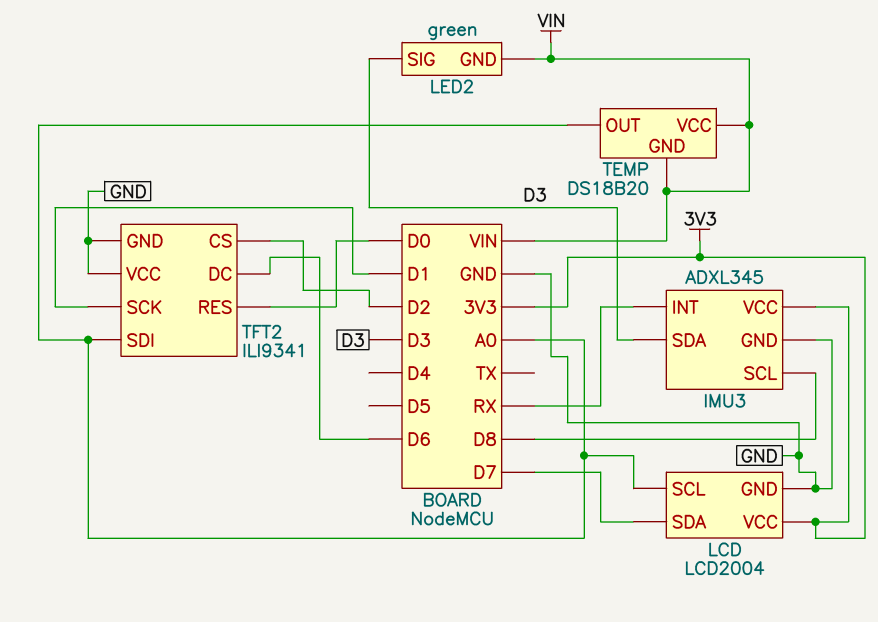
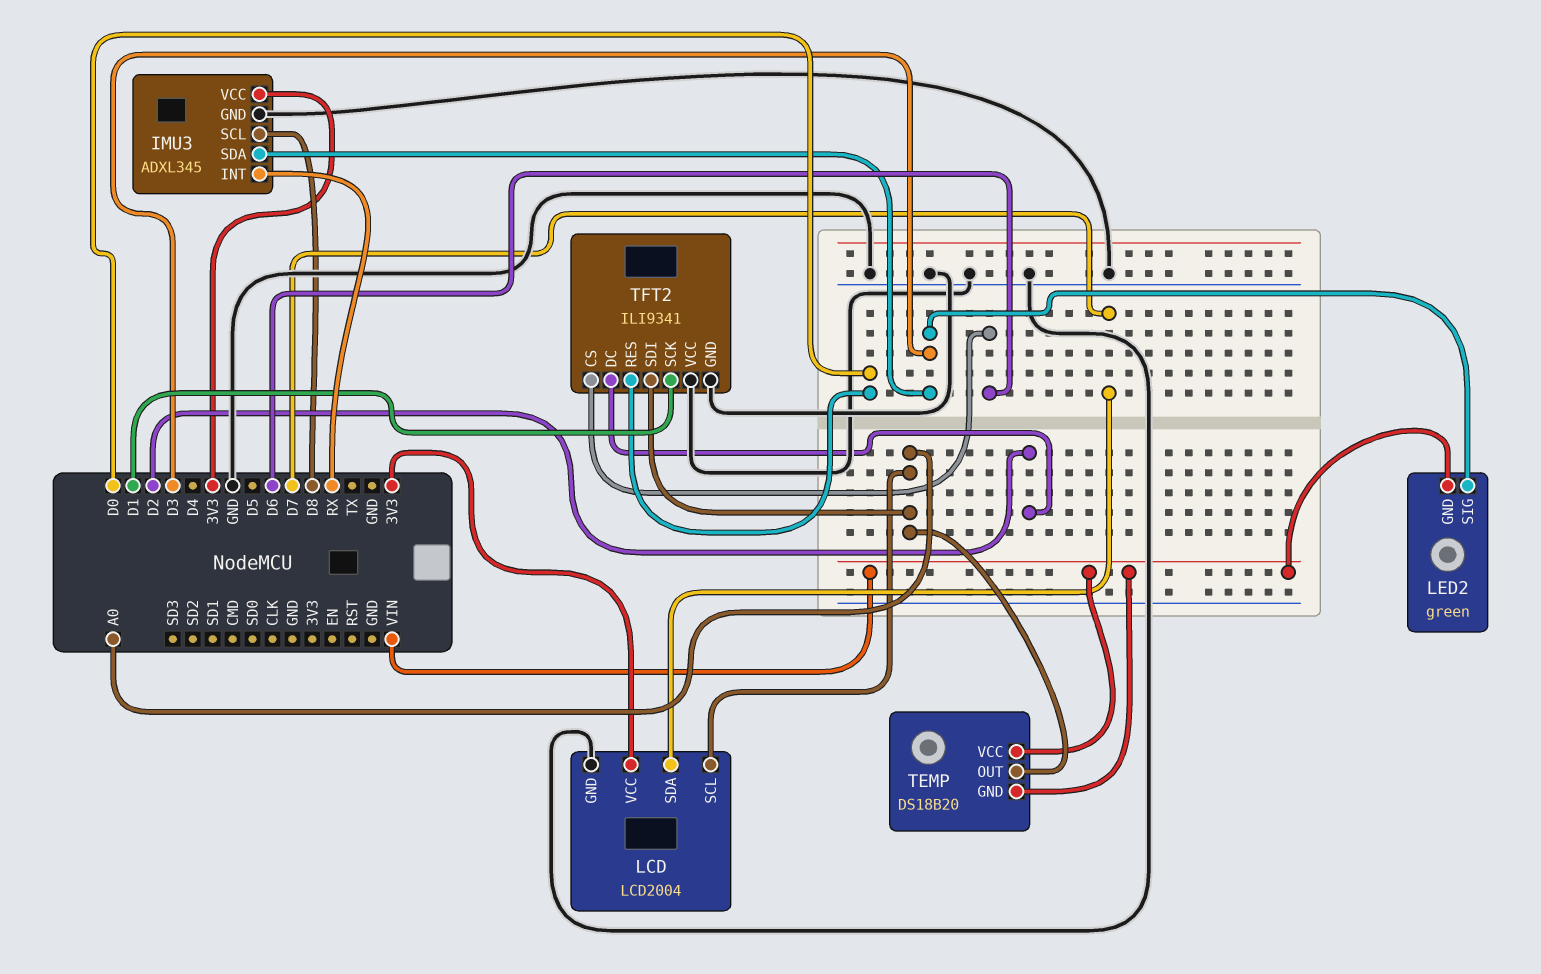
TFT2 pin CS: D2 -> D6
TFT2 pin DC: D6 -> D2

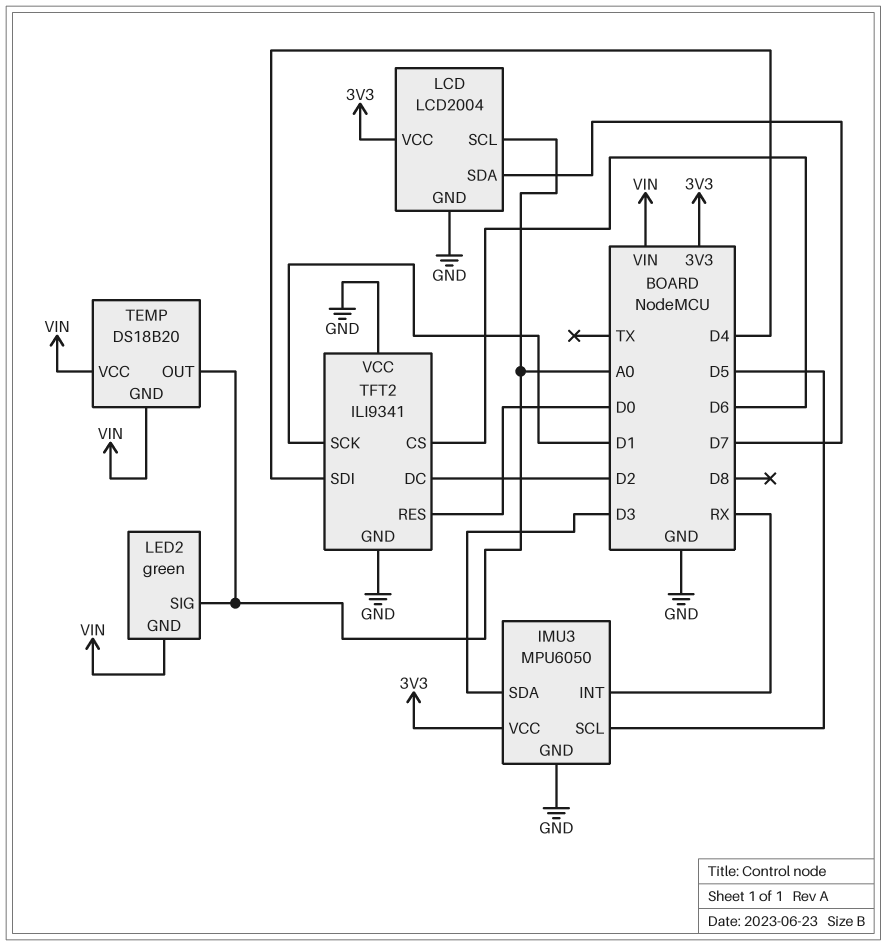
IMU3: ADXL345 -> MPU6050
IMU3 pin SCL: D8 -> D5
LED2 pin SIG: D3 -> A0
TFT2 pin SDI: A0 -> D4

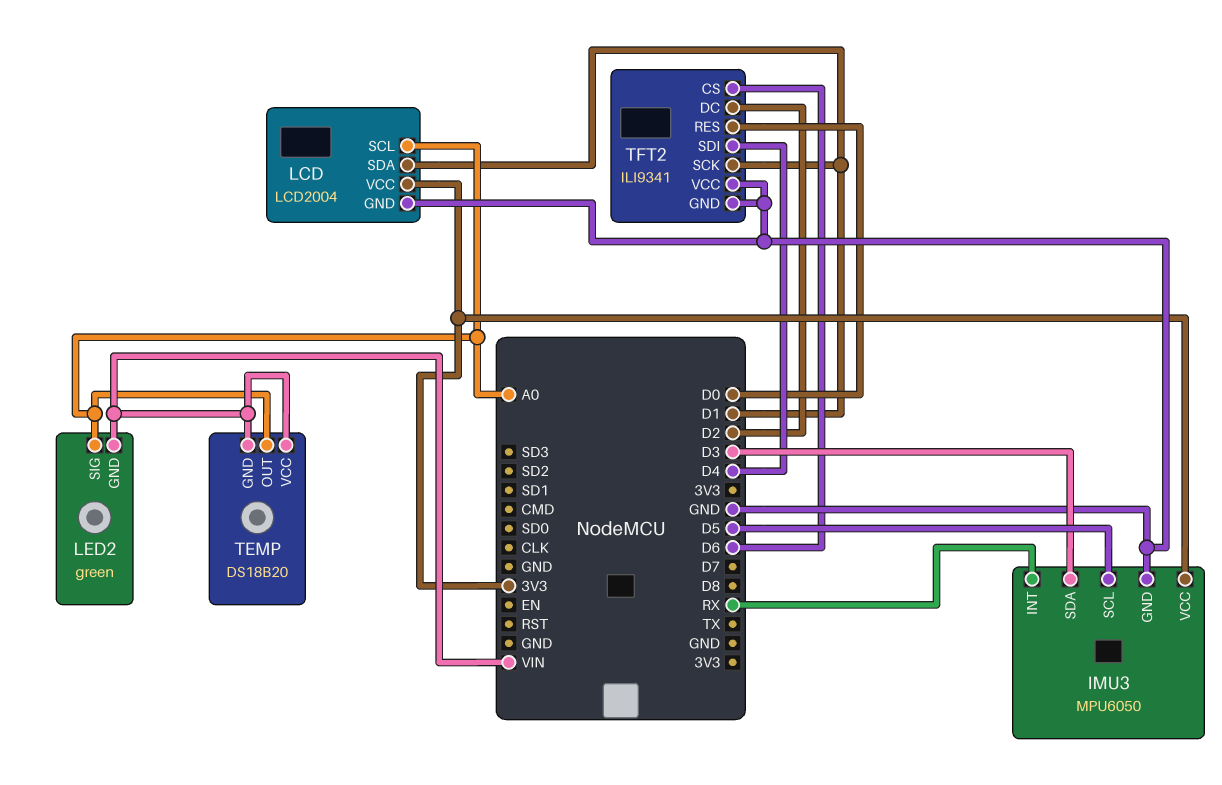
LCD pin SDA: D7 -> D1

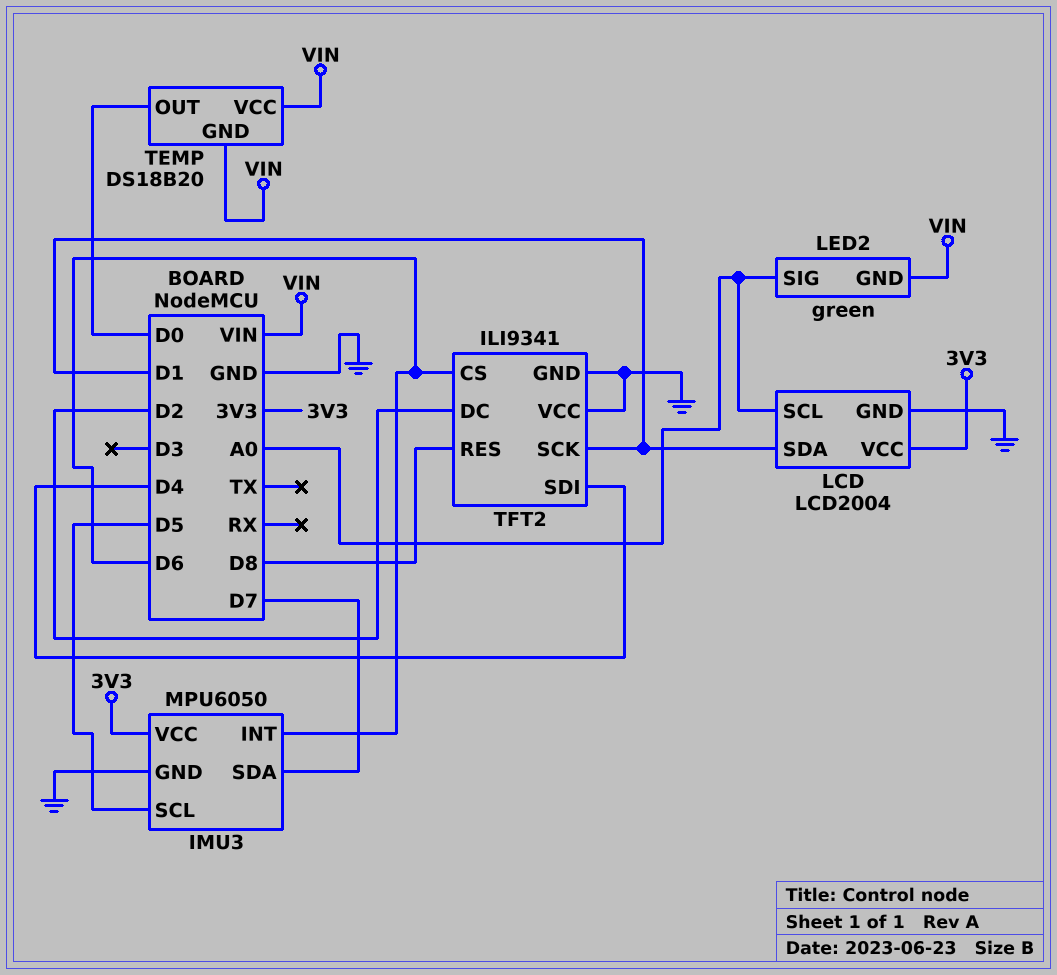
IMU3 pin INT: RX -> D6
IMU3 pin SDA: D3 -> D7
TEMP pin OUT: A0 -> D0
TFT2 pin RES: D0 -> D8

